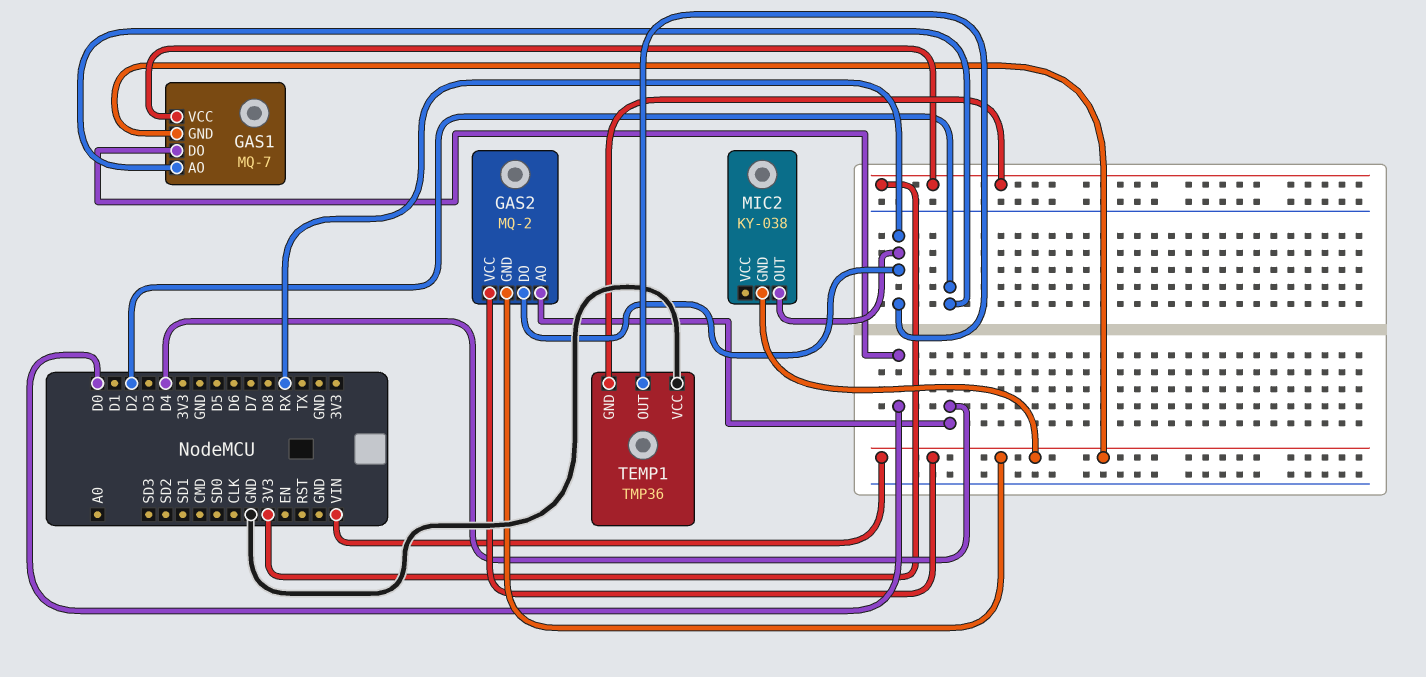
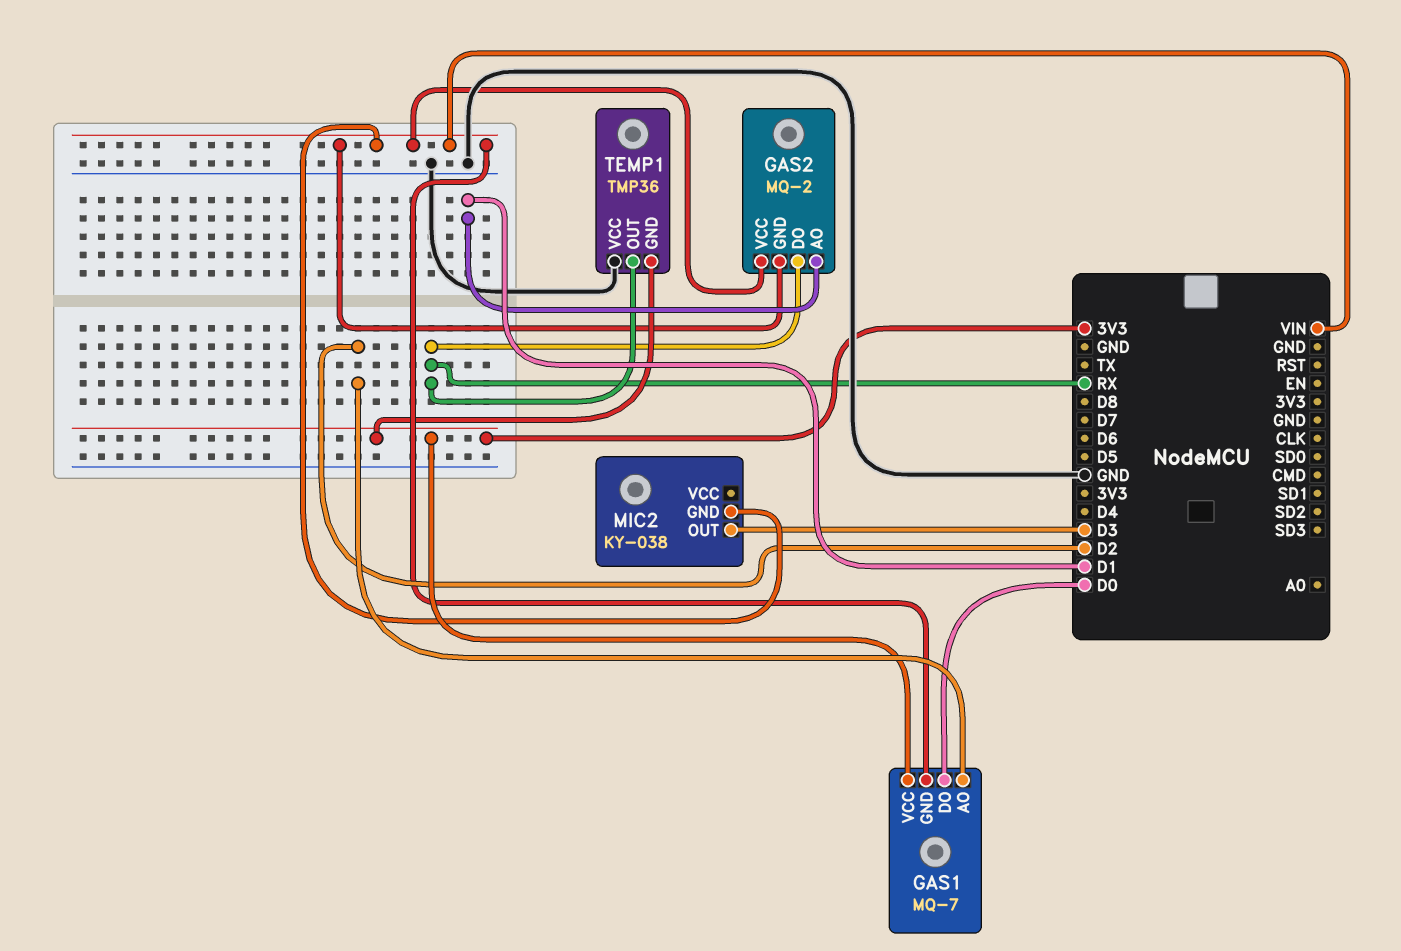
GAS2 pin AO: D4 -> D1
MIC2 pin OUT: RX -> D3

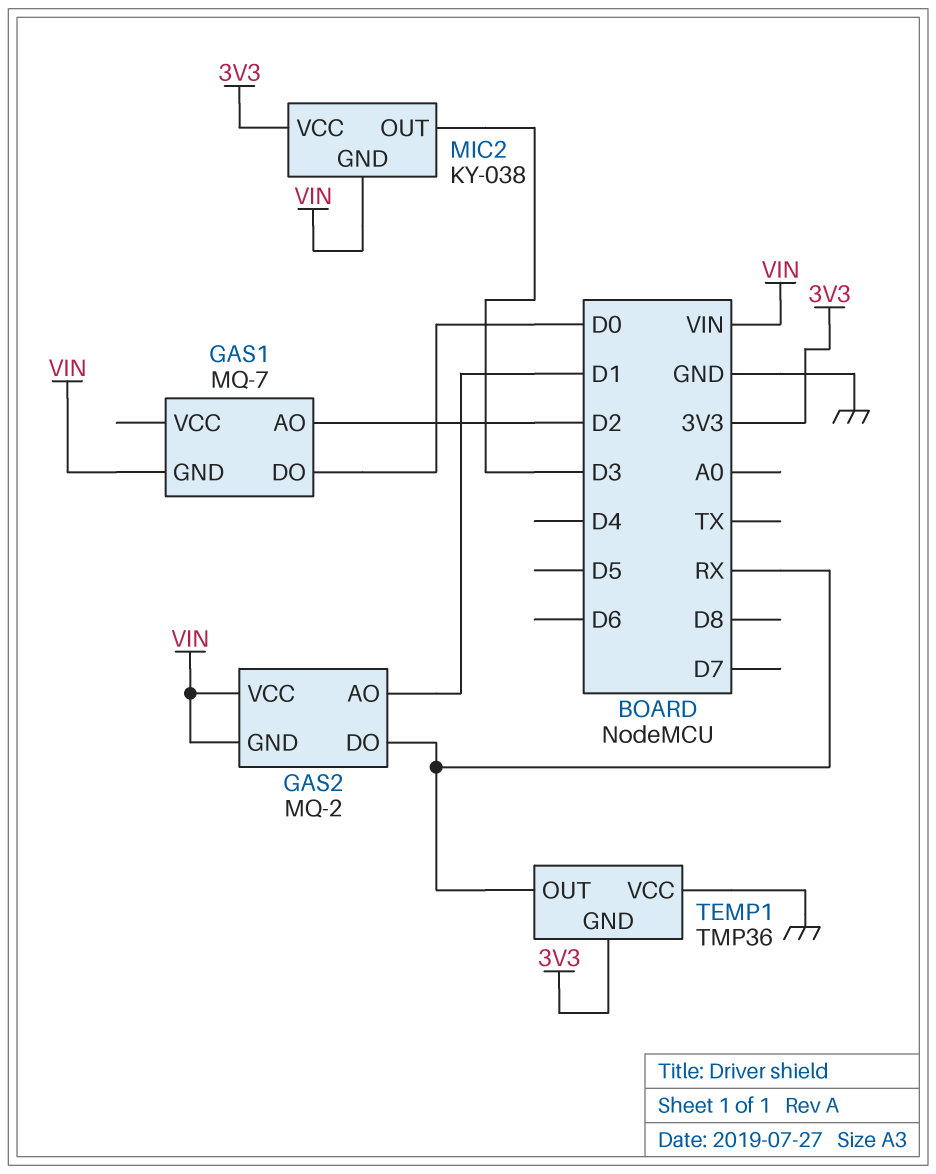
GAS1 pin VCC: 3V3 -> none
MIC2 pin VCC: none -> 3V3

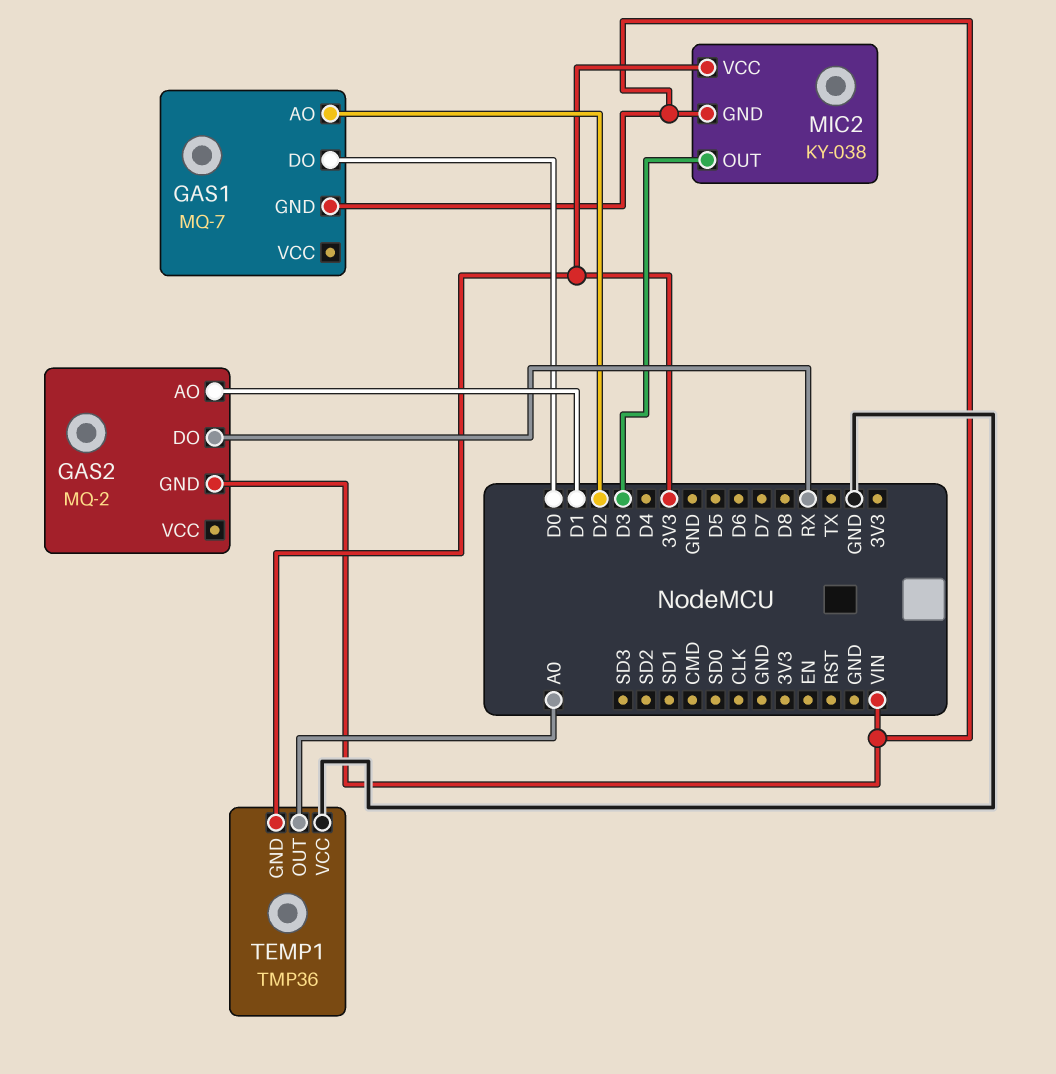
GAS2 pin VCC: VIN -> none
TEMP1 pin OUT: RX -> A0

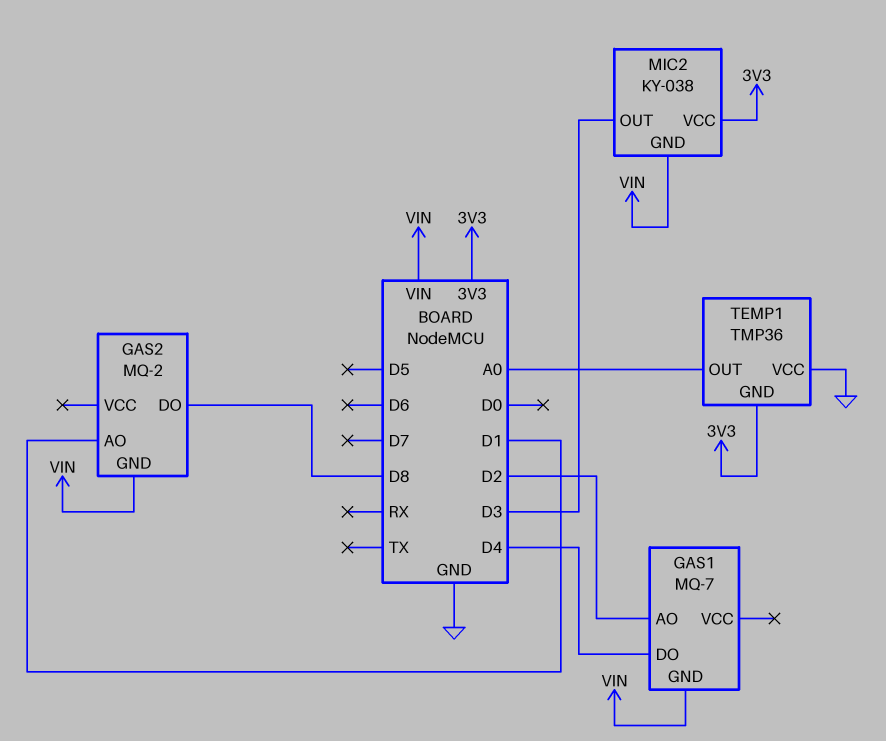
GAS1 pin DO: D0 -> D4
GAS2 pin DO: RX -> D8

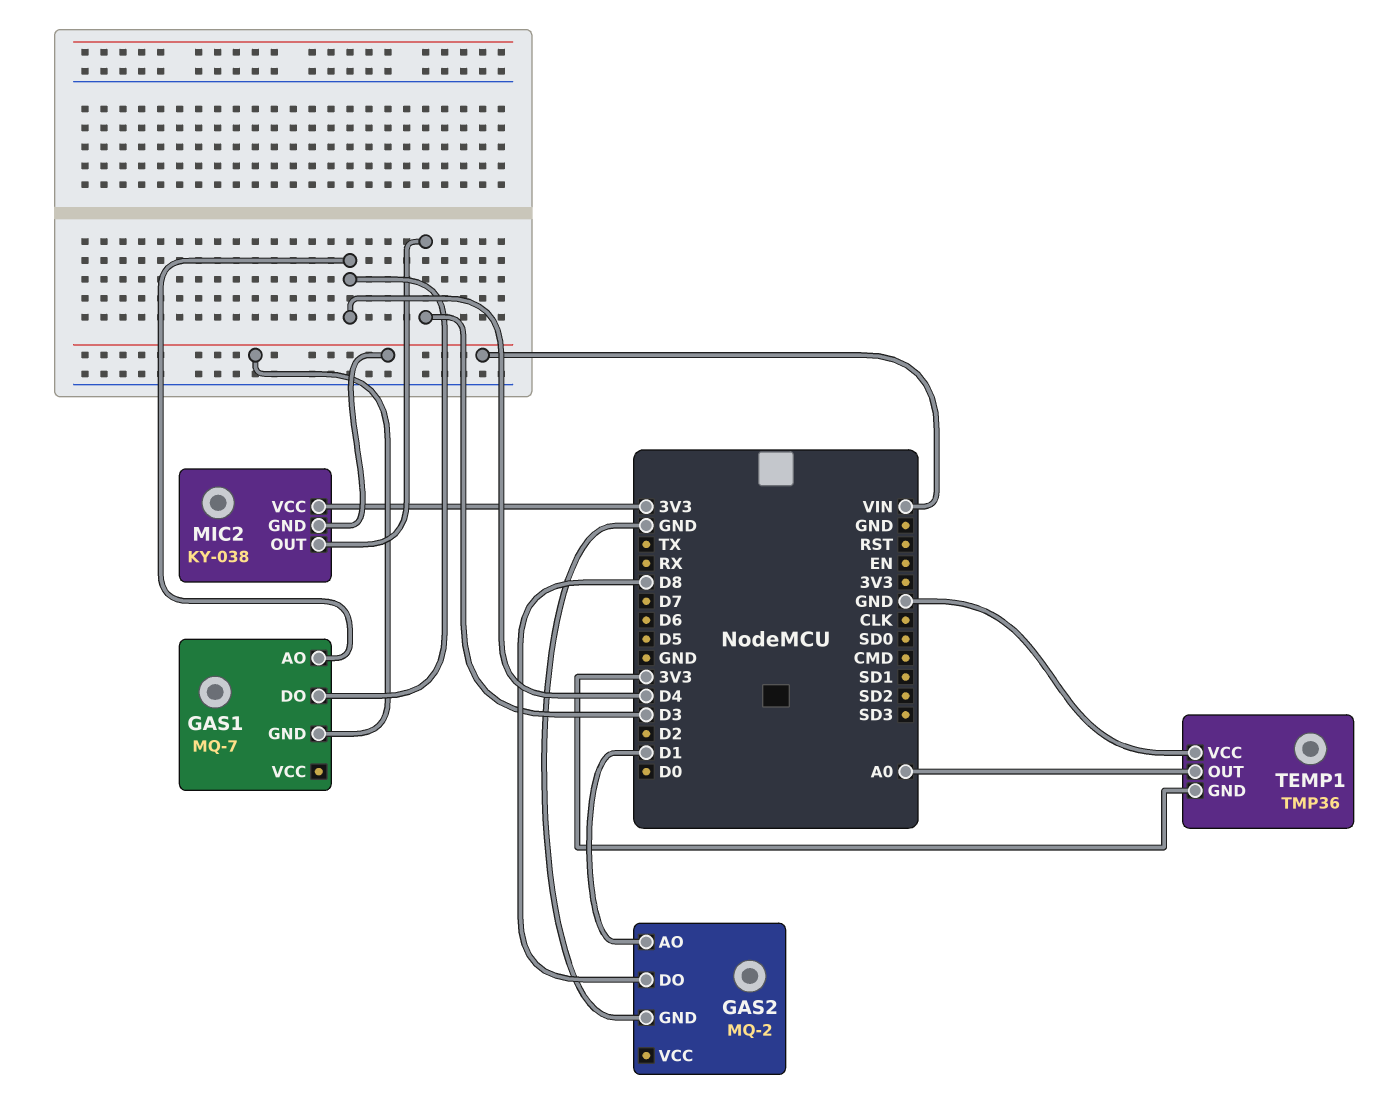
GAS1 pin AO: D2 -> D4
GAS2 pin GND: VIN -> GND

